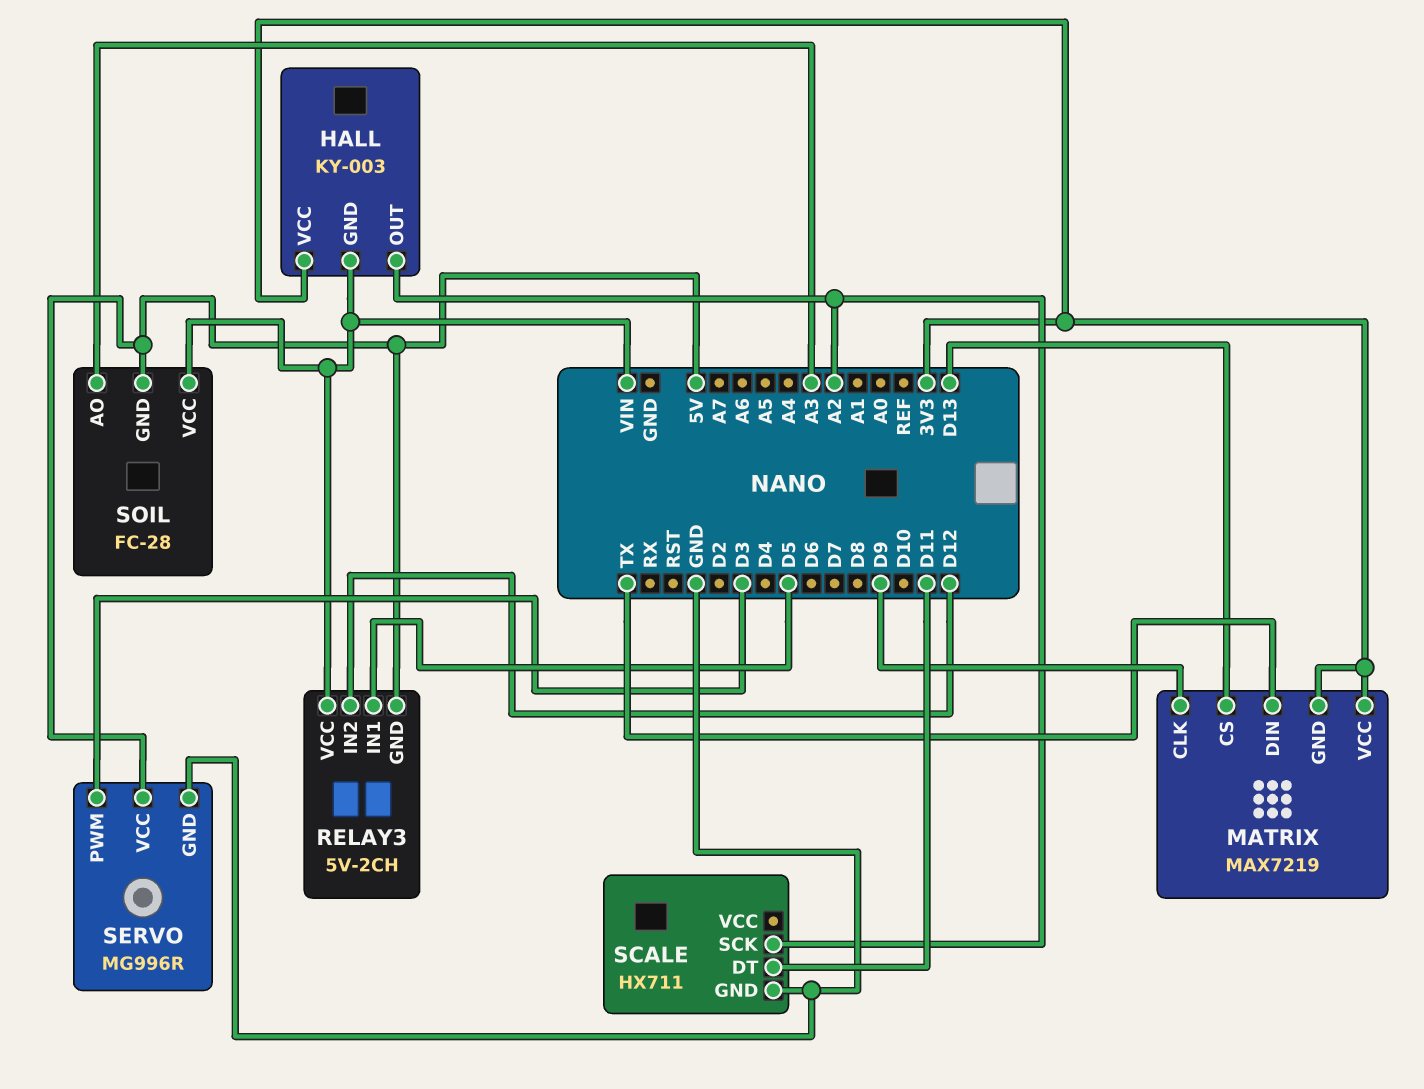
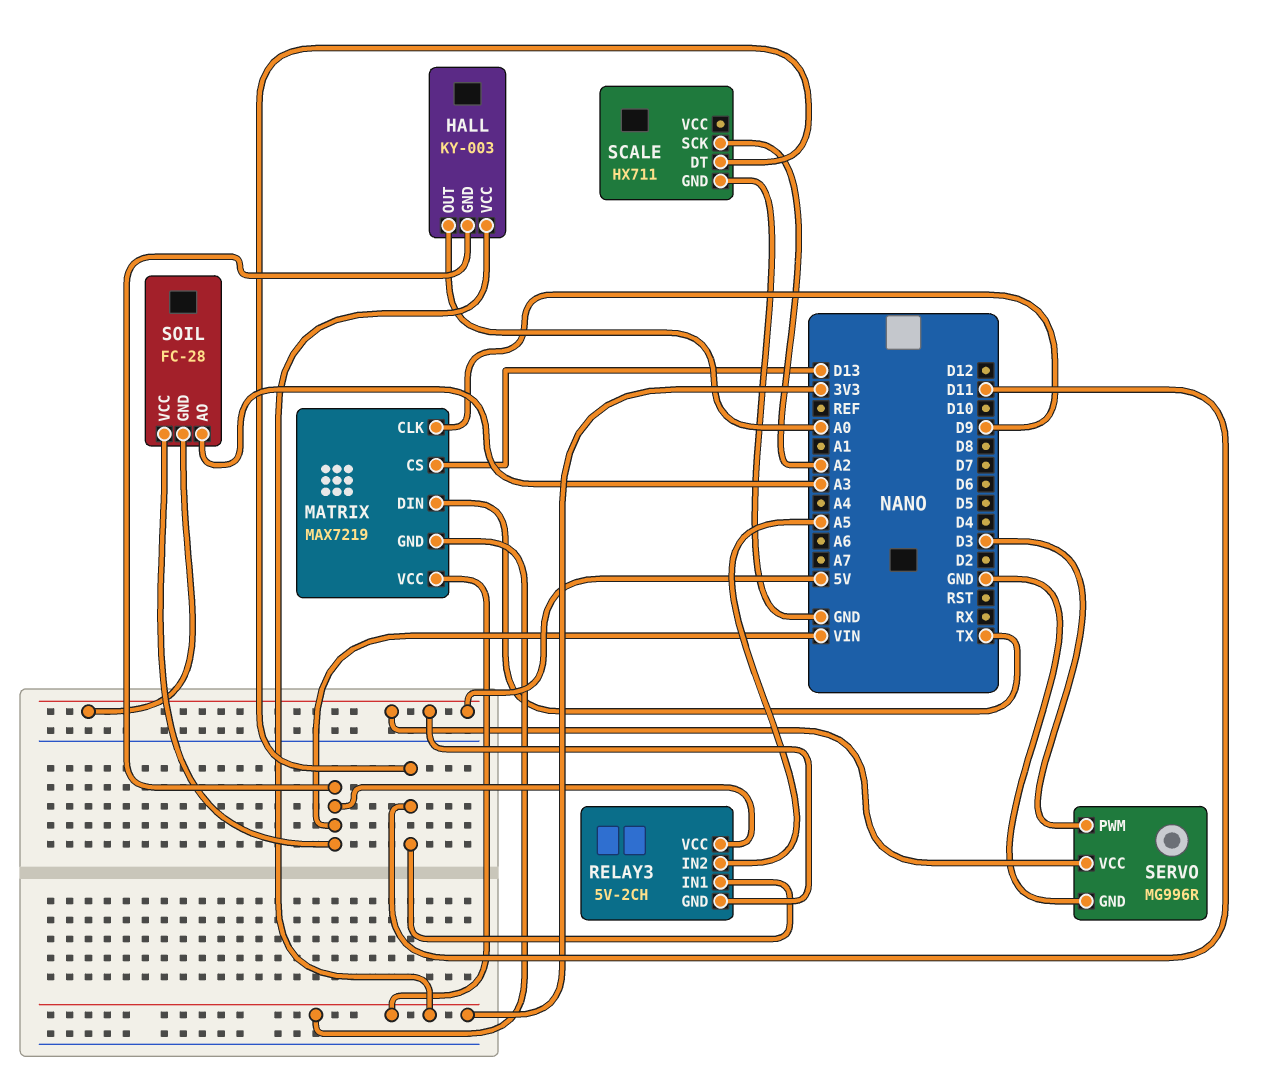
HALL pin OUT: A2 -> A0
RELAY3 pin IN1: D5 -> D11
RELAY3 pin IN2: D12 -> A5

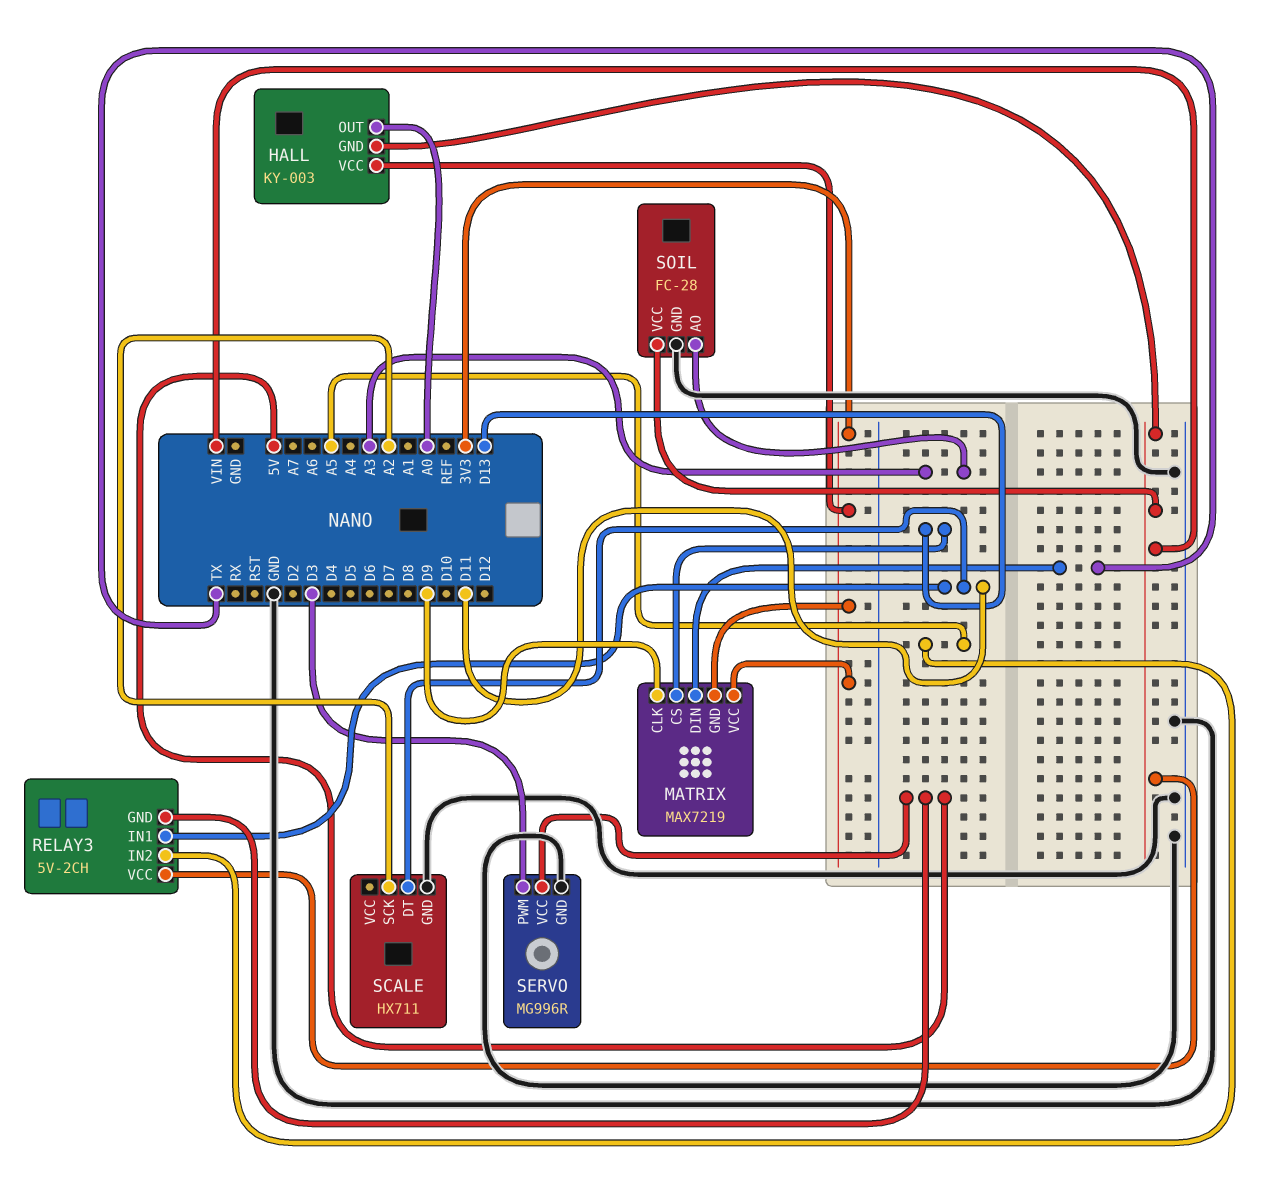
SOIL pin GND: 5V -> GND

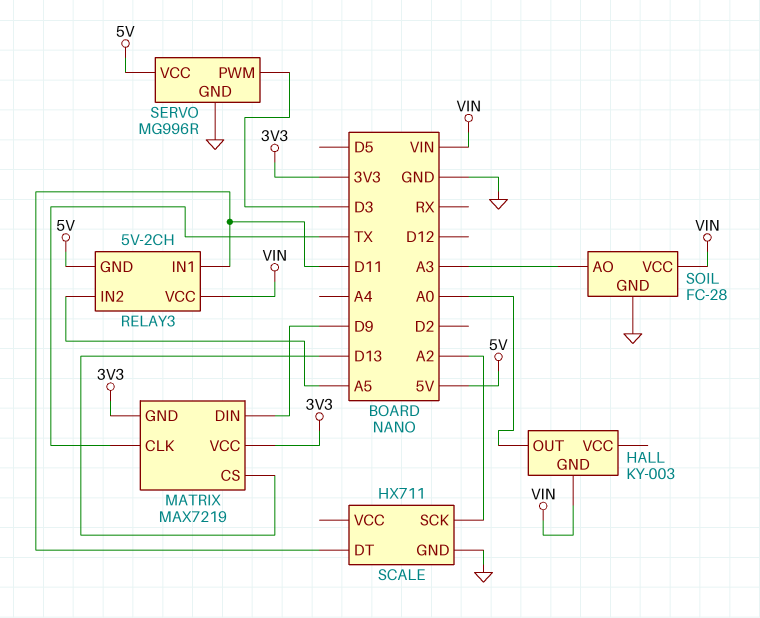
HALL pin VCC: 3V3 -> none
MATRIX pin CLK: D9 -> TX
MATRIX pin DIN: TX -> D9

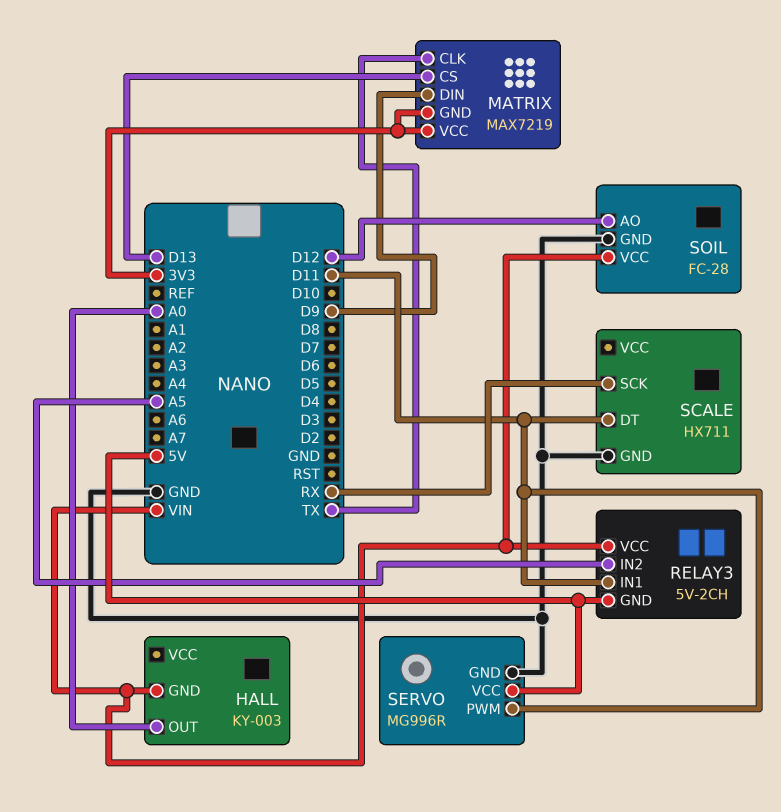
SCALE pin SCK: A2 -> RX
SERVO pin PWM: D3 -> D11
SOIL pin AO: A3 -> D12

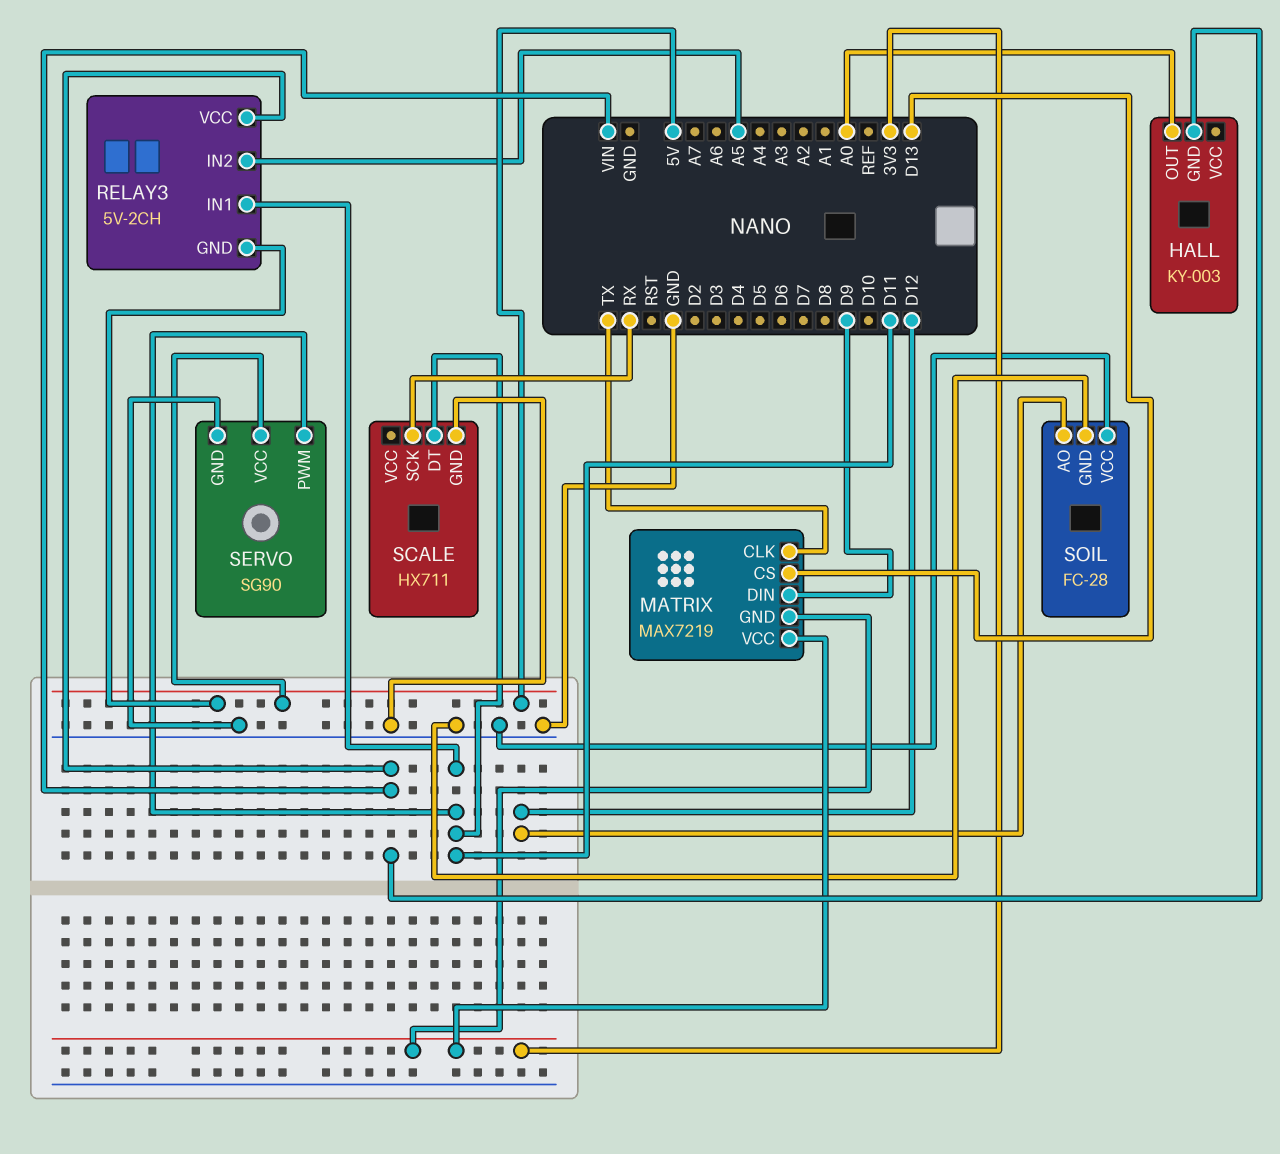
SERVO: MG996R -> SG90
SOIL pin VCC: VIN -> GND

